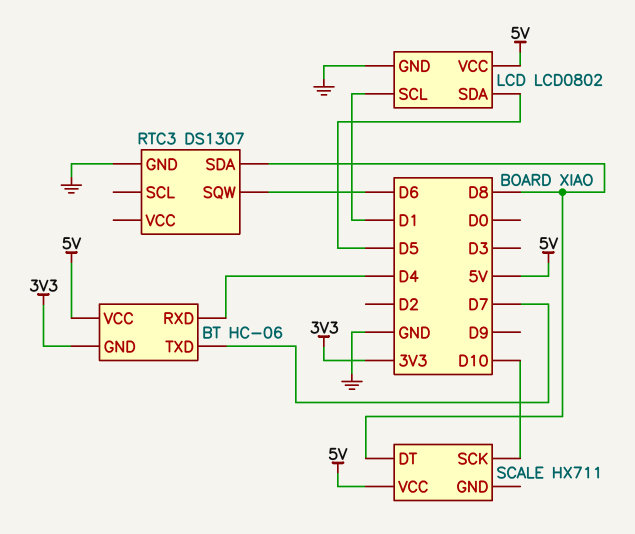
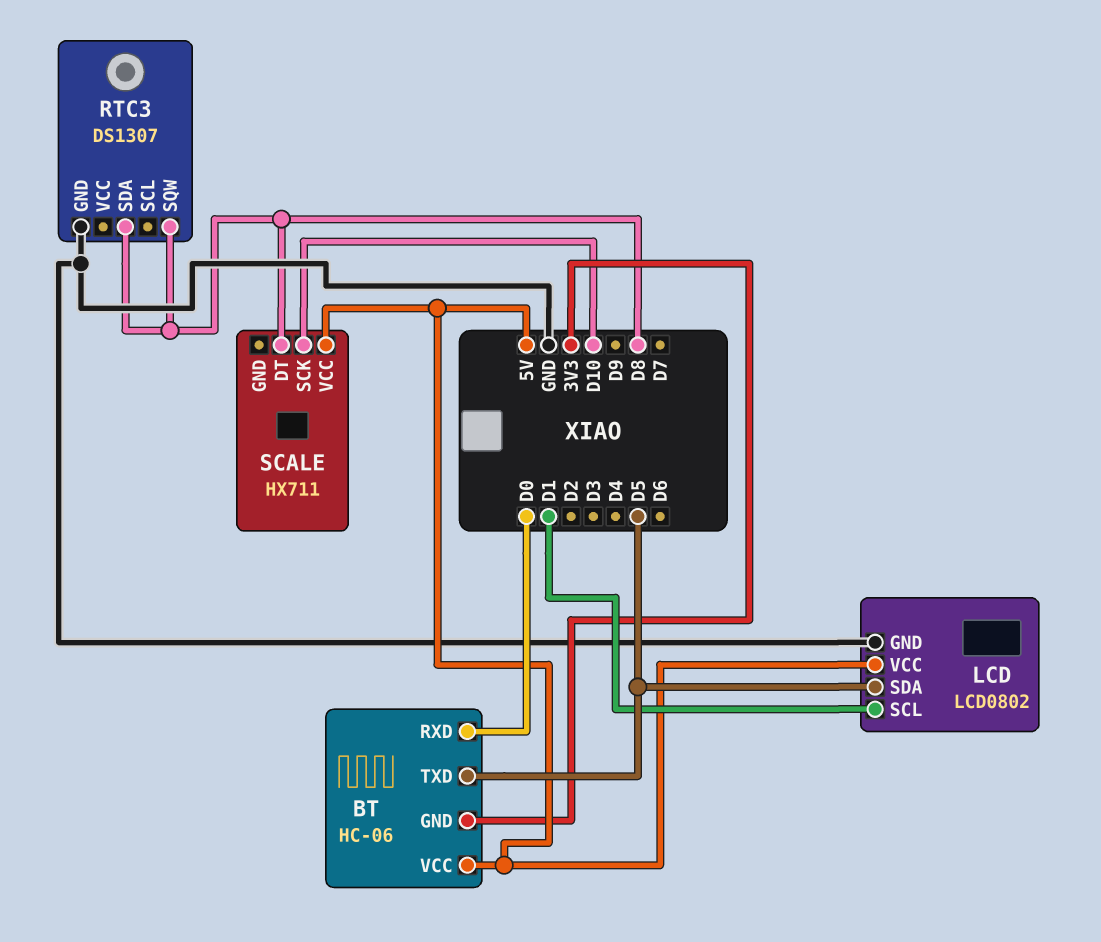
BT pin RXD: D4 -> D0
BT pin TXD: D7 -> D5
RTC3 pin SQW: D6 -> D8

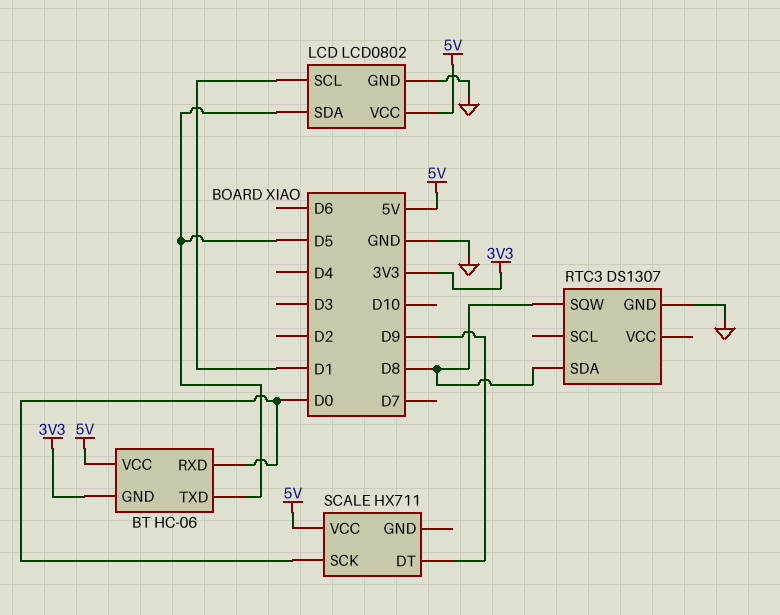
SCALE pin DT: D8 -> D9
SCALE pin SCK: D10 -> D0

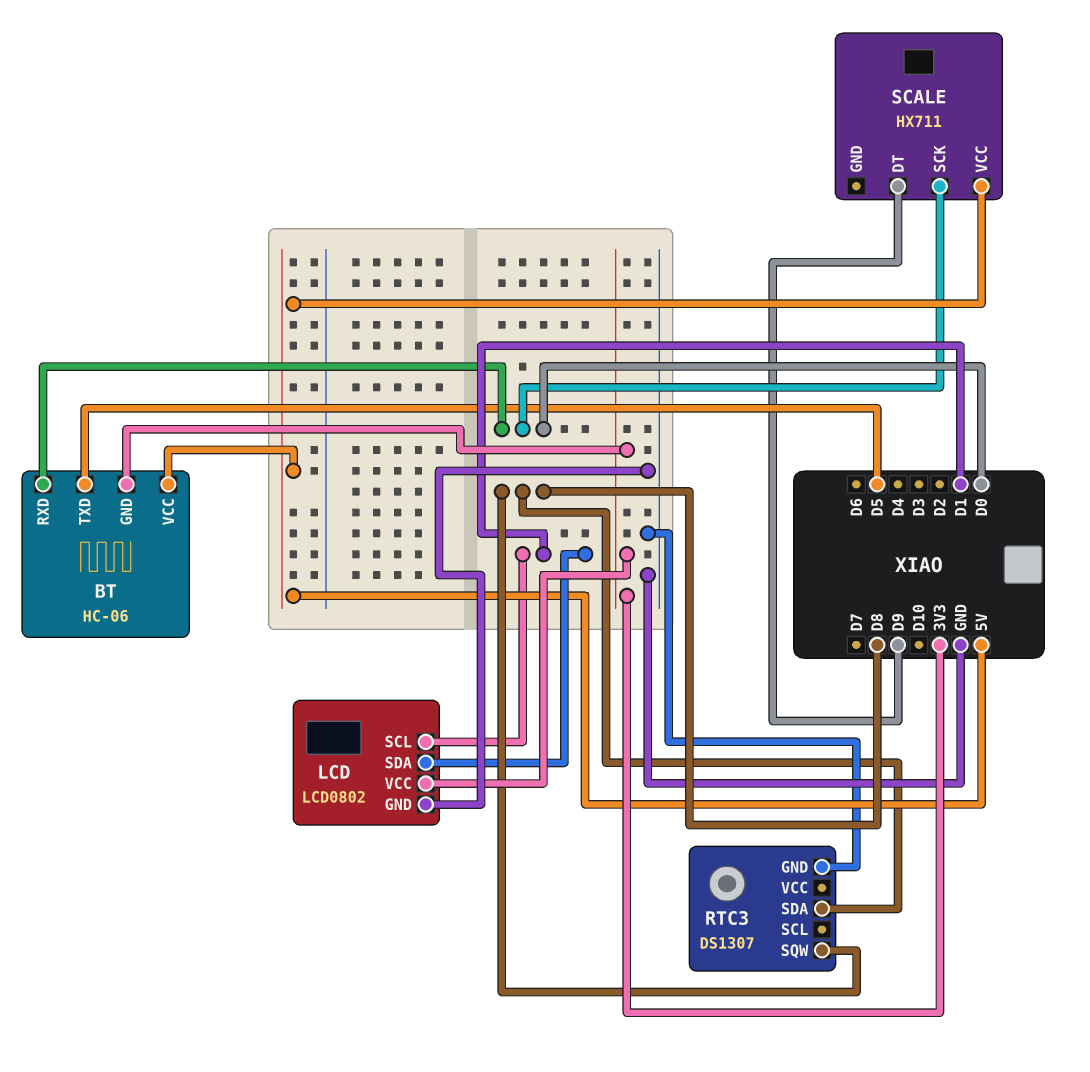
LCD pin SDA: D5 -> D1
LCD pin VCC: 5V -> 3V3

